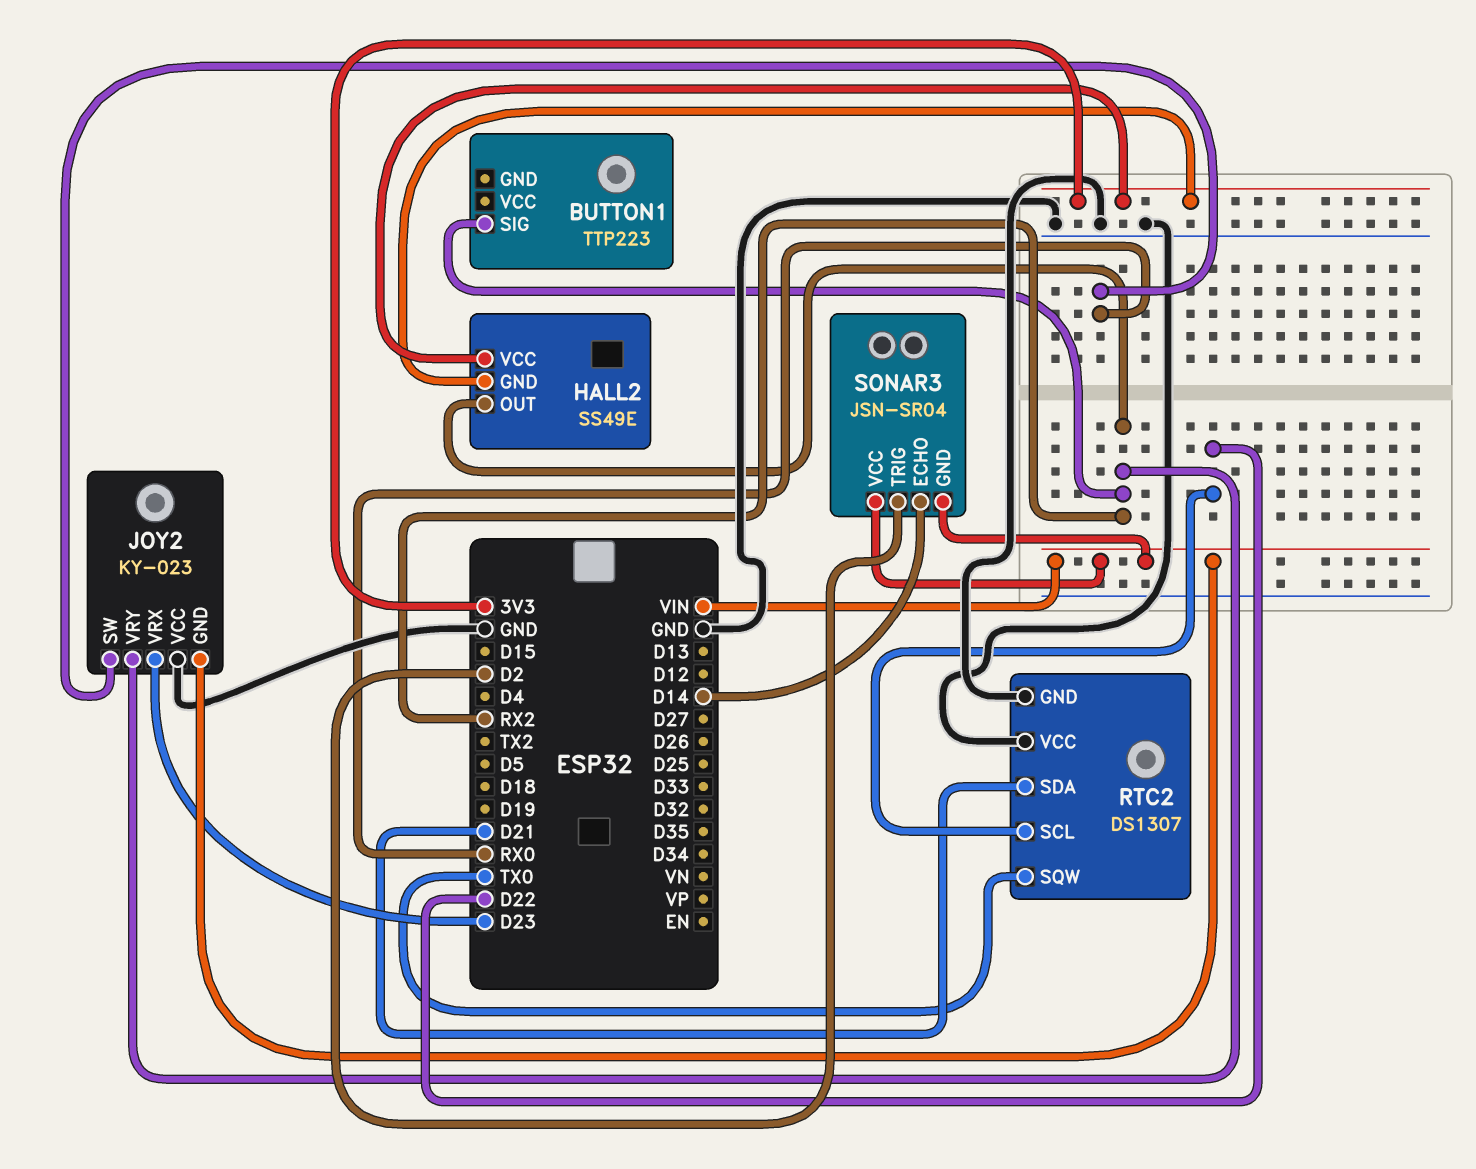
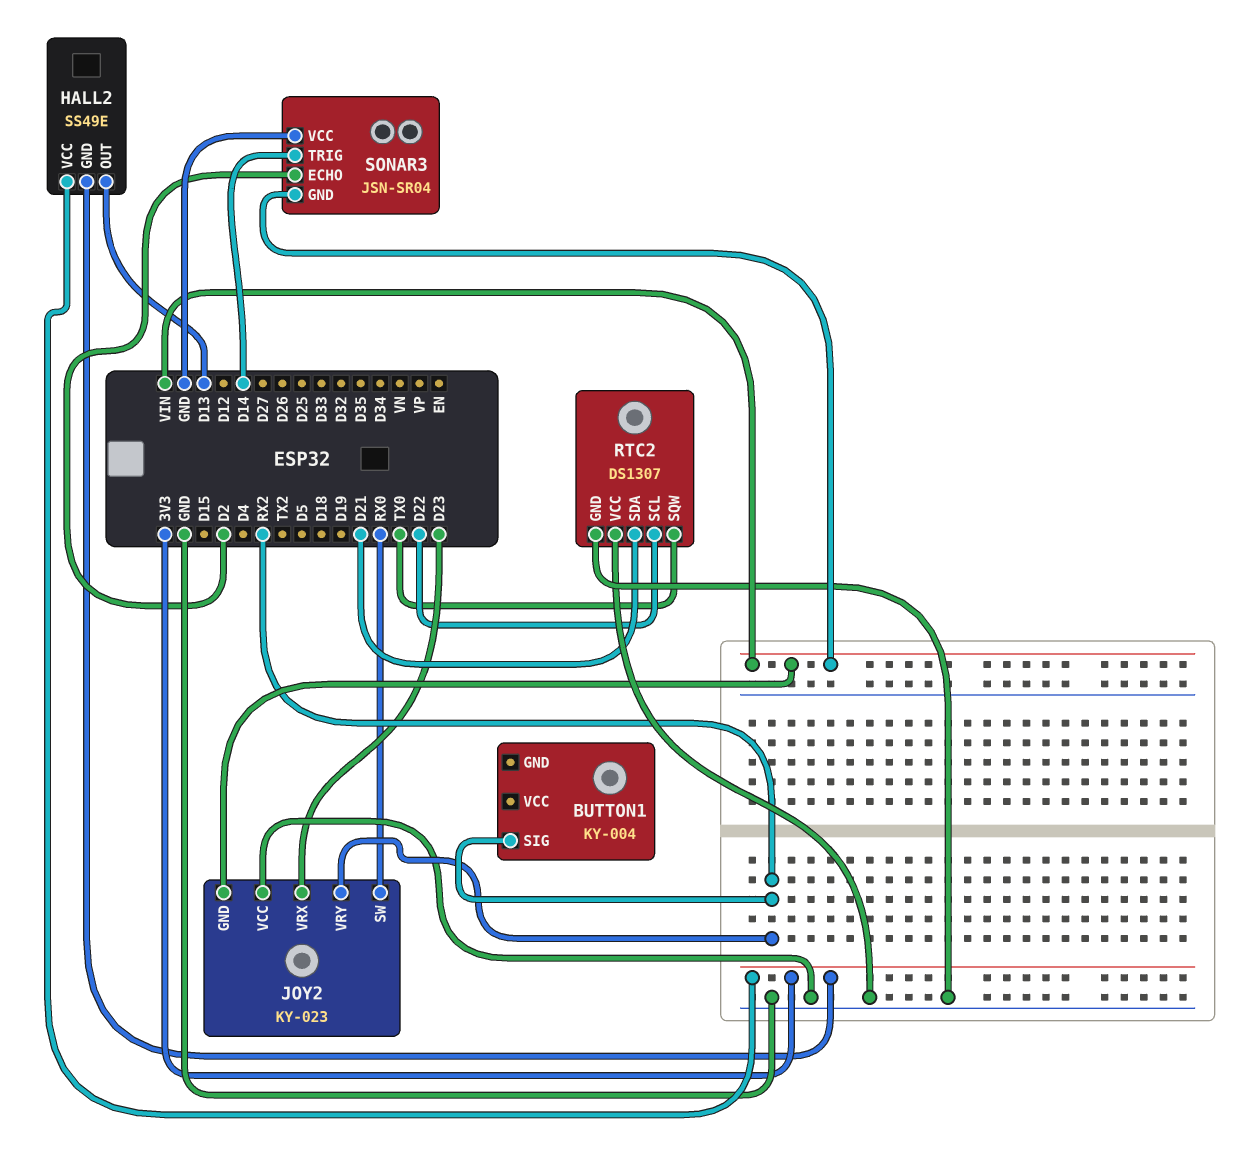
BUTTON1: TTP223 -> KY-004
HALL2 pin OUT: RX2 -> D13
SONAR3 pin ECHO: D14 -> D2
SONAR3 pin TRIG: D2 -> D14
SONAR3 pin VCC: VIN -> GND

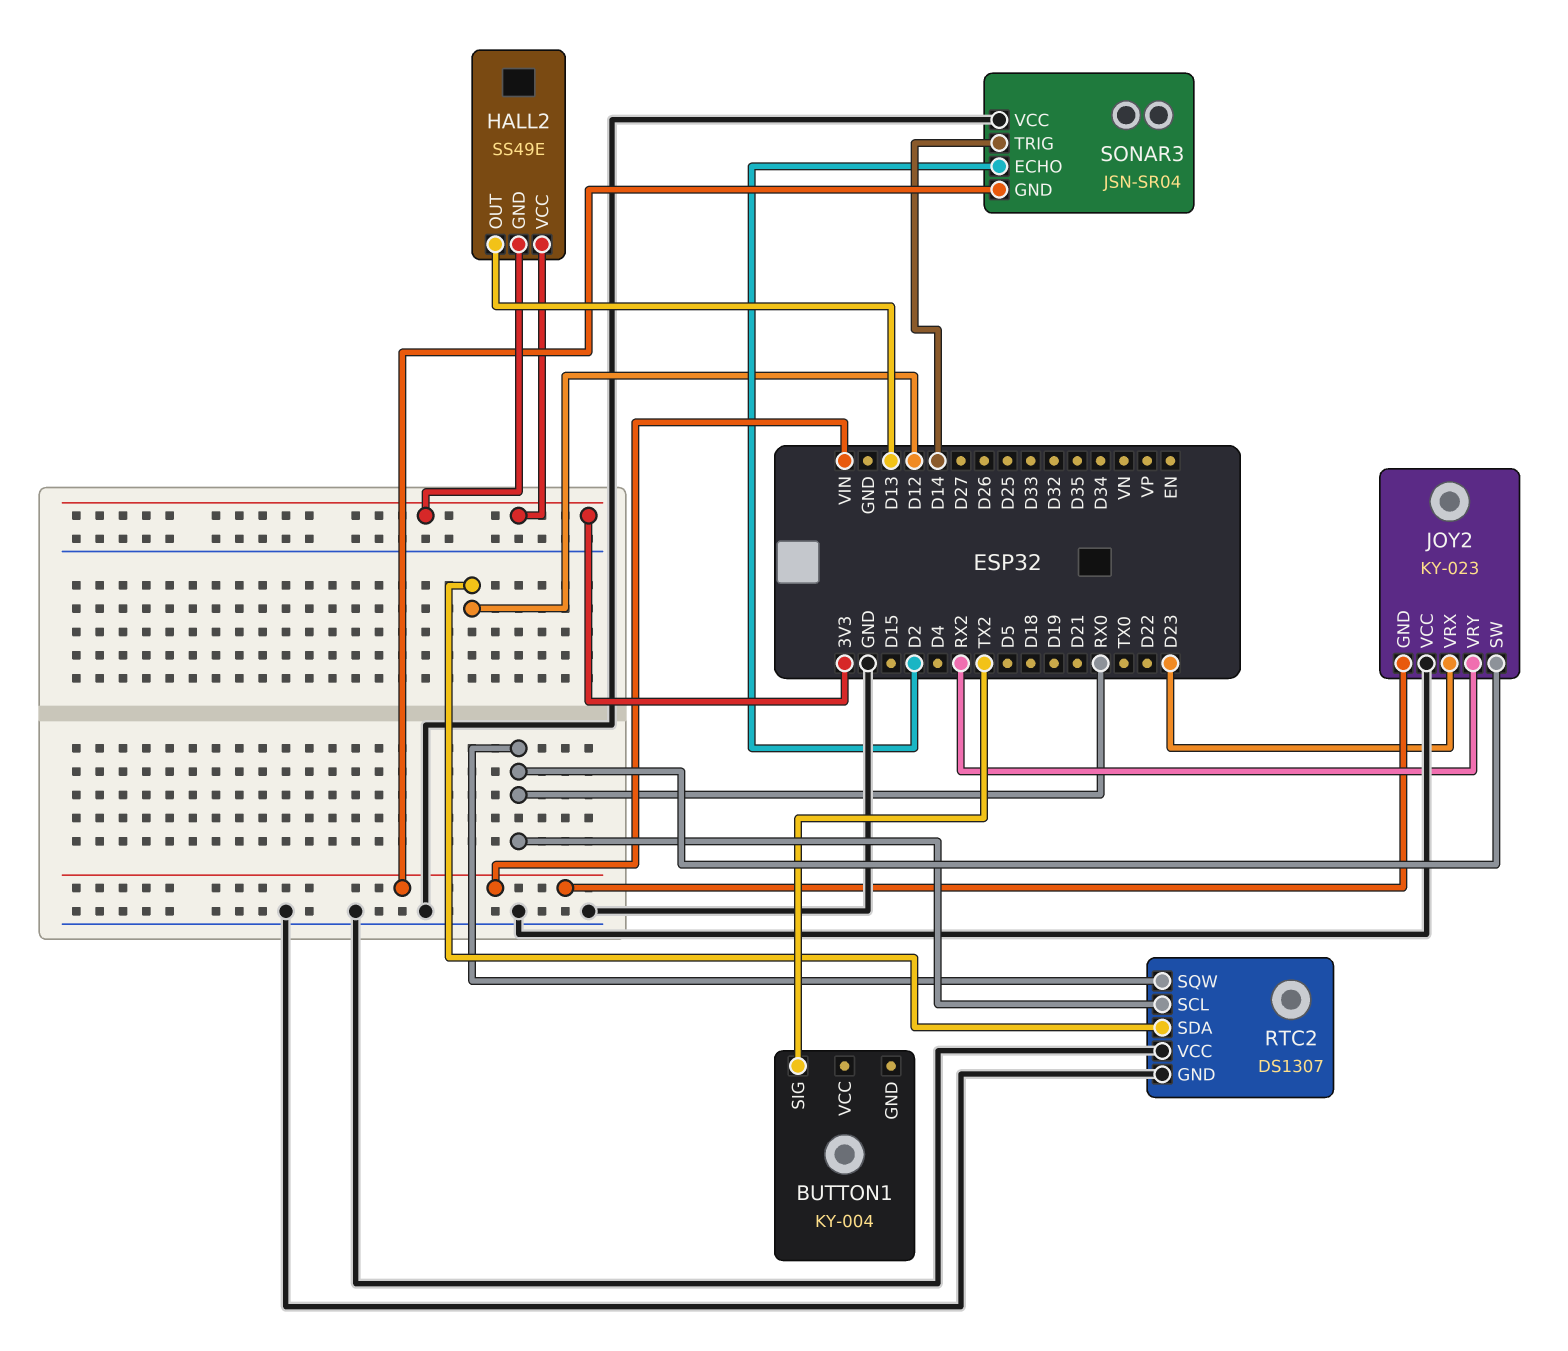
BUTTON1 pin SIG: RX2 -> TX2
RTC2 pin SCL: D22 -> RX0
RTC2 pin SDA: D21 -> D12
RTC2 pin SQW: TX0 -> RX0

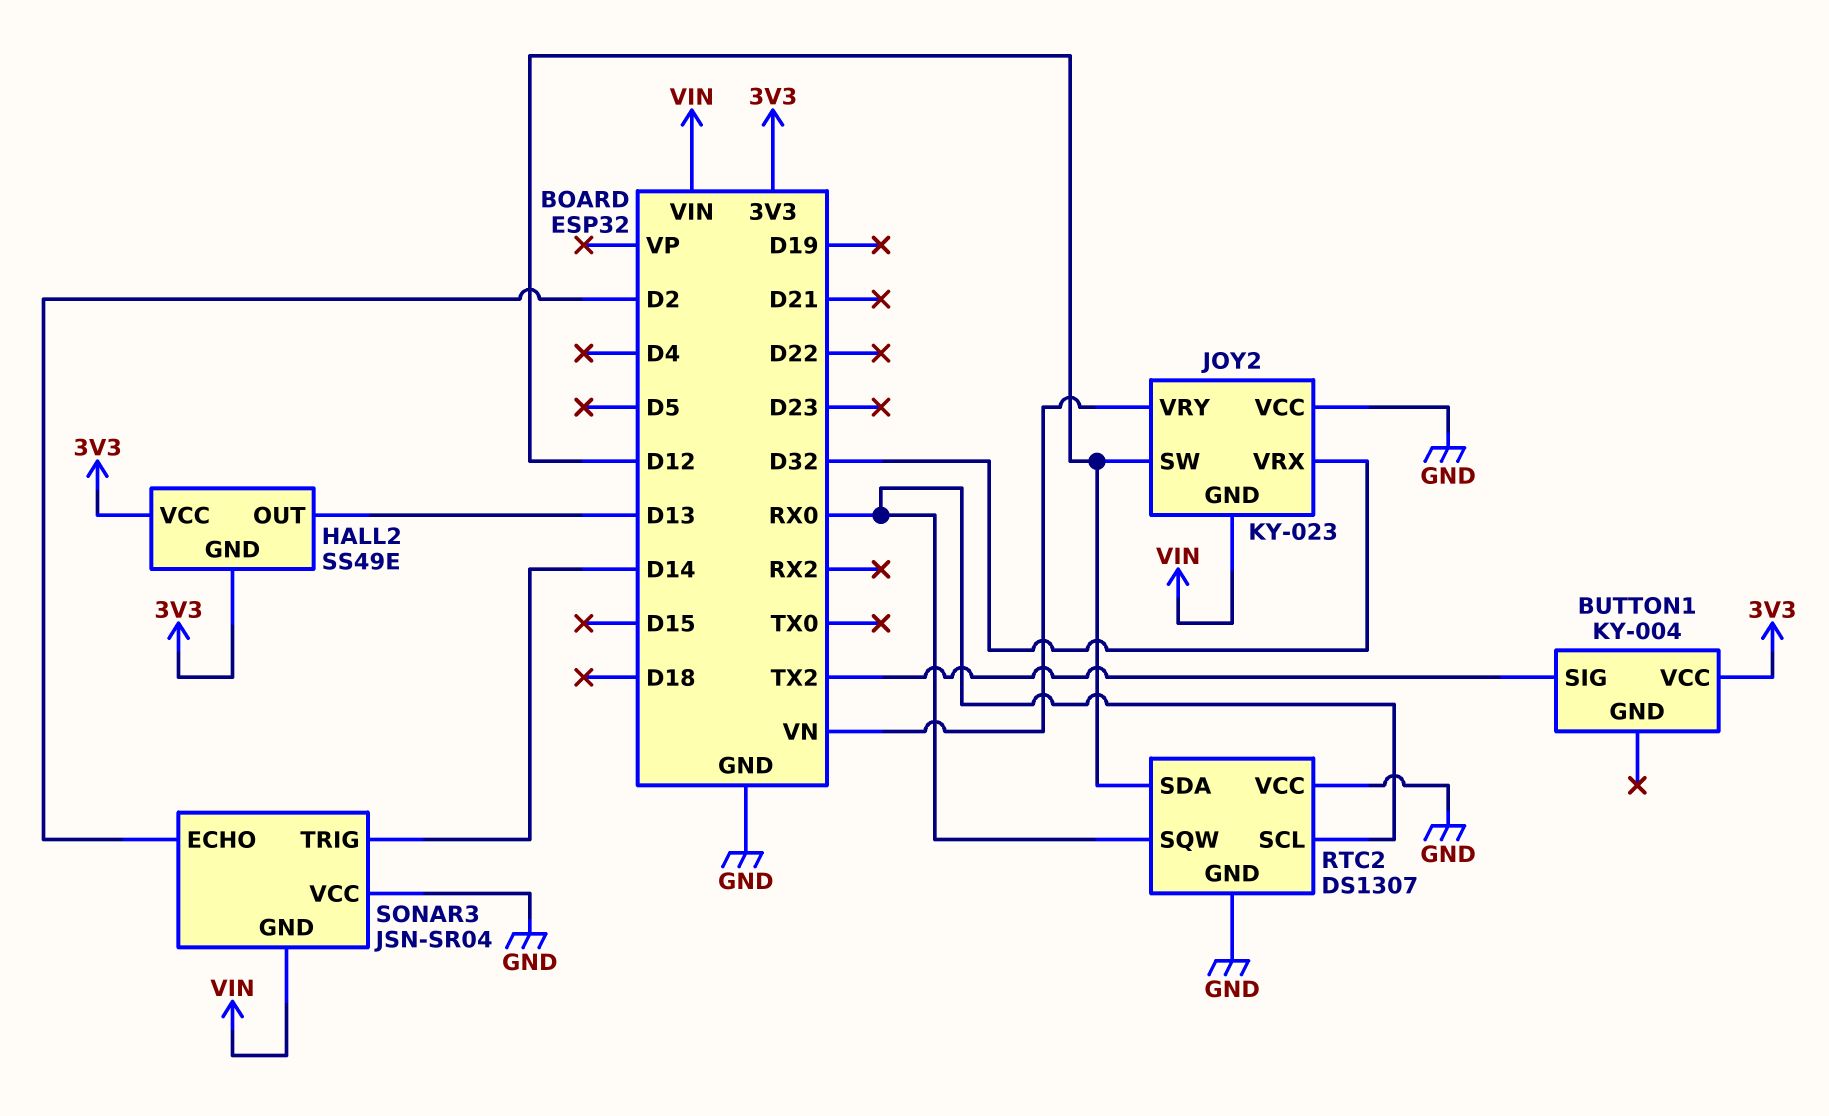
BUTTON1 pin VCC: none -> 3V3
JOY2 pin SW: RX0 -> D12
JOY2 pin VRX: D23 -> D32
JOY2 pin VRY: RX2 -> VN

